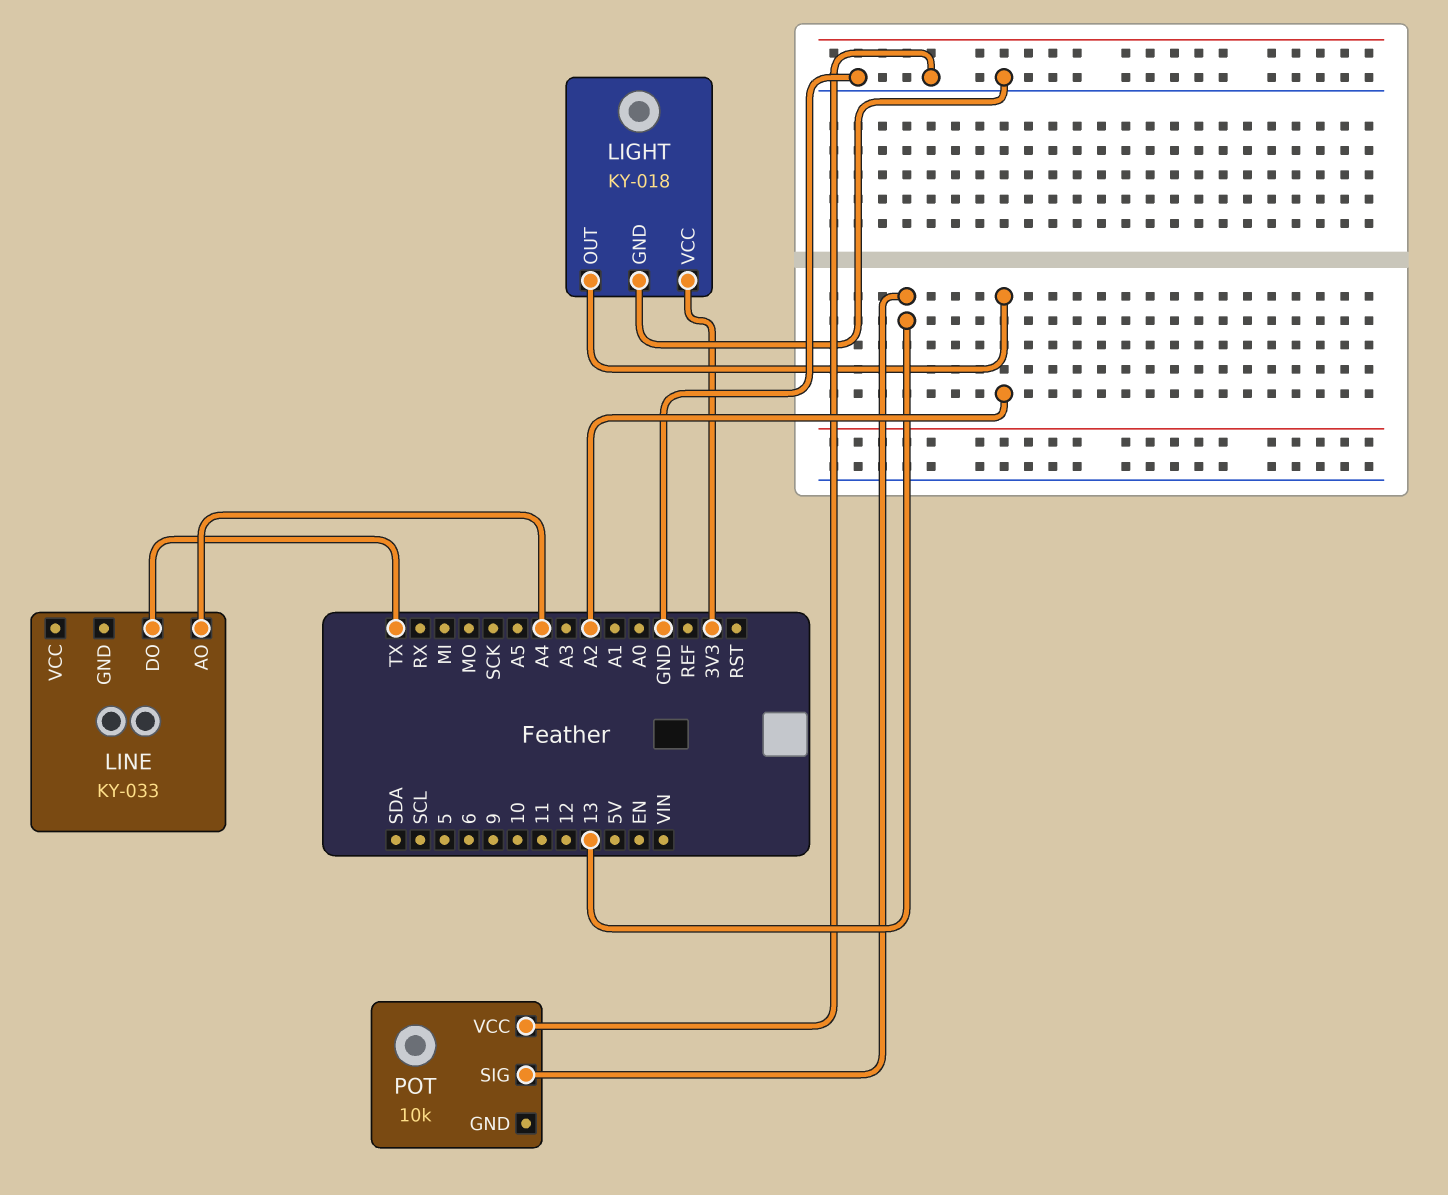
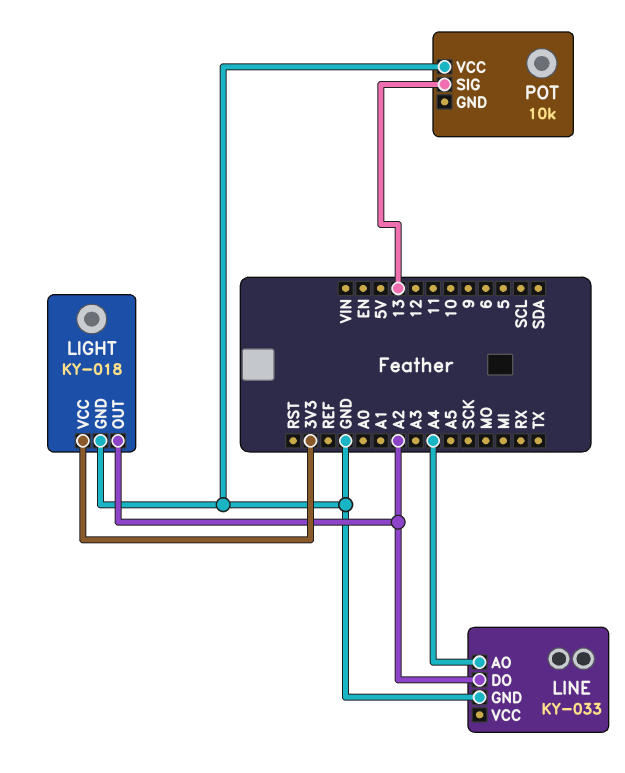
LINE pin DO: TX -> A2
LINE pin GND: none -> GND

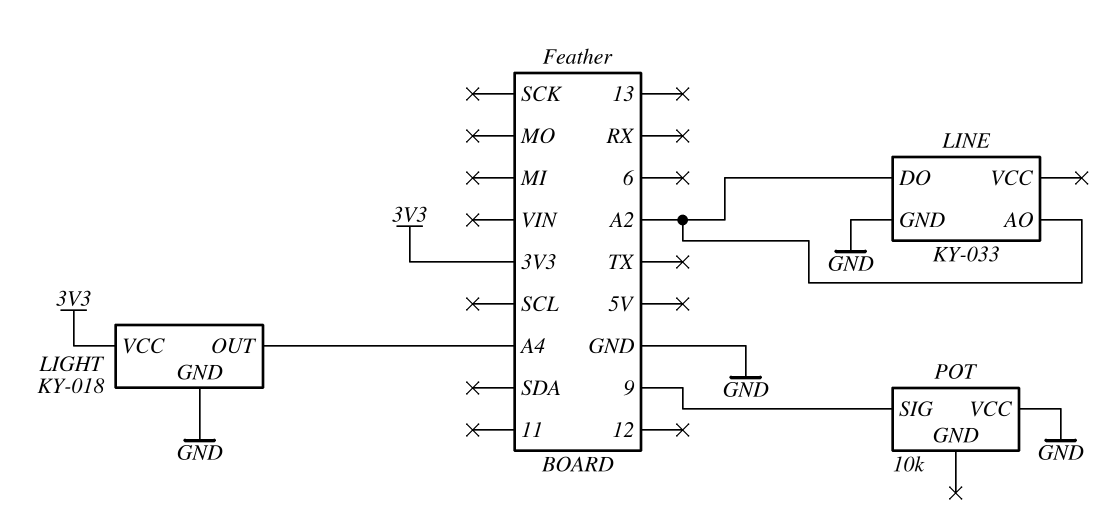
LIGHT pin OUT: A2 -> A4
LINE pin AO: A4 -> A2
POT pin SIG: 13 -> 9

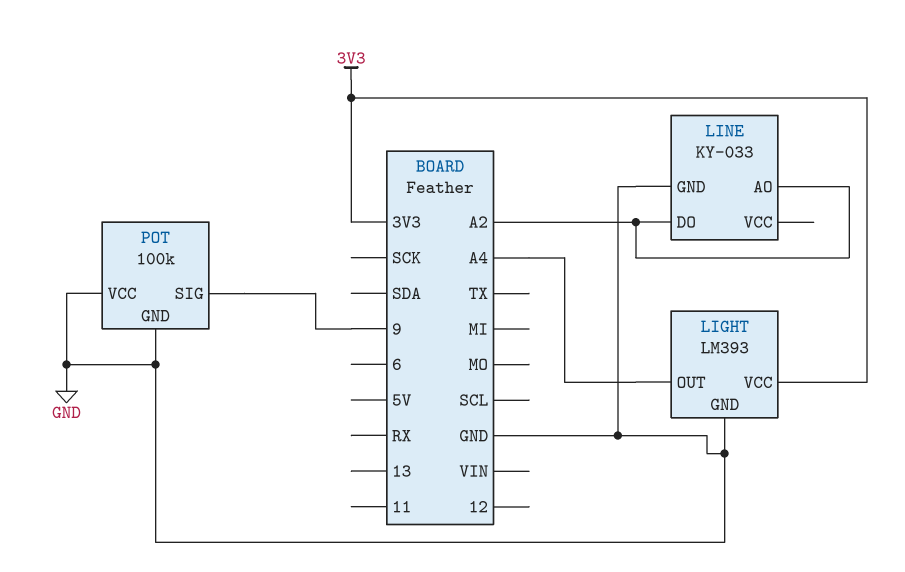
LIGHT: KY-018 -> LM393
POT: 10k -> 100k
POT pin GND: none -> GND

